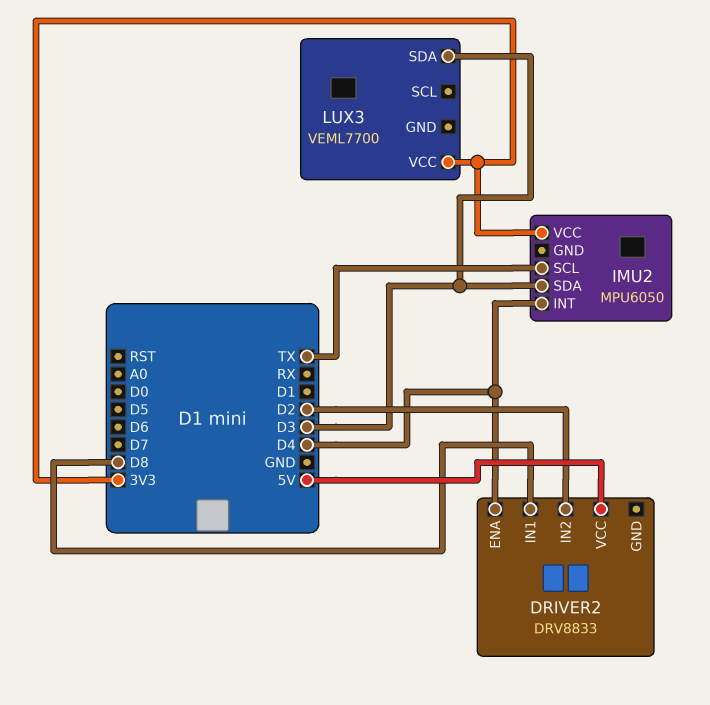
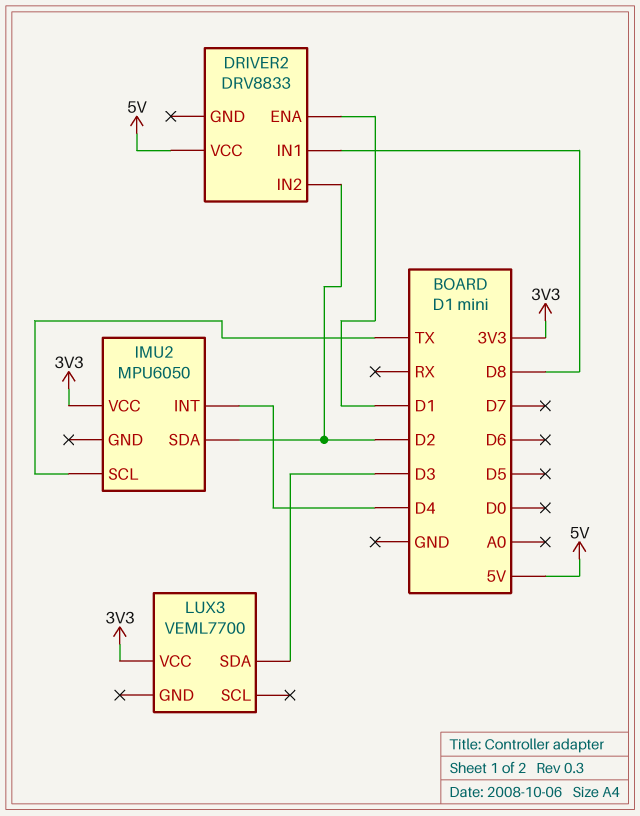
DRIVER2 pin ENA: D4 -> D1
IMU2 pin SDA: D3 -> D2

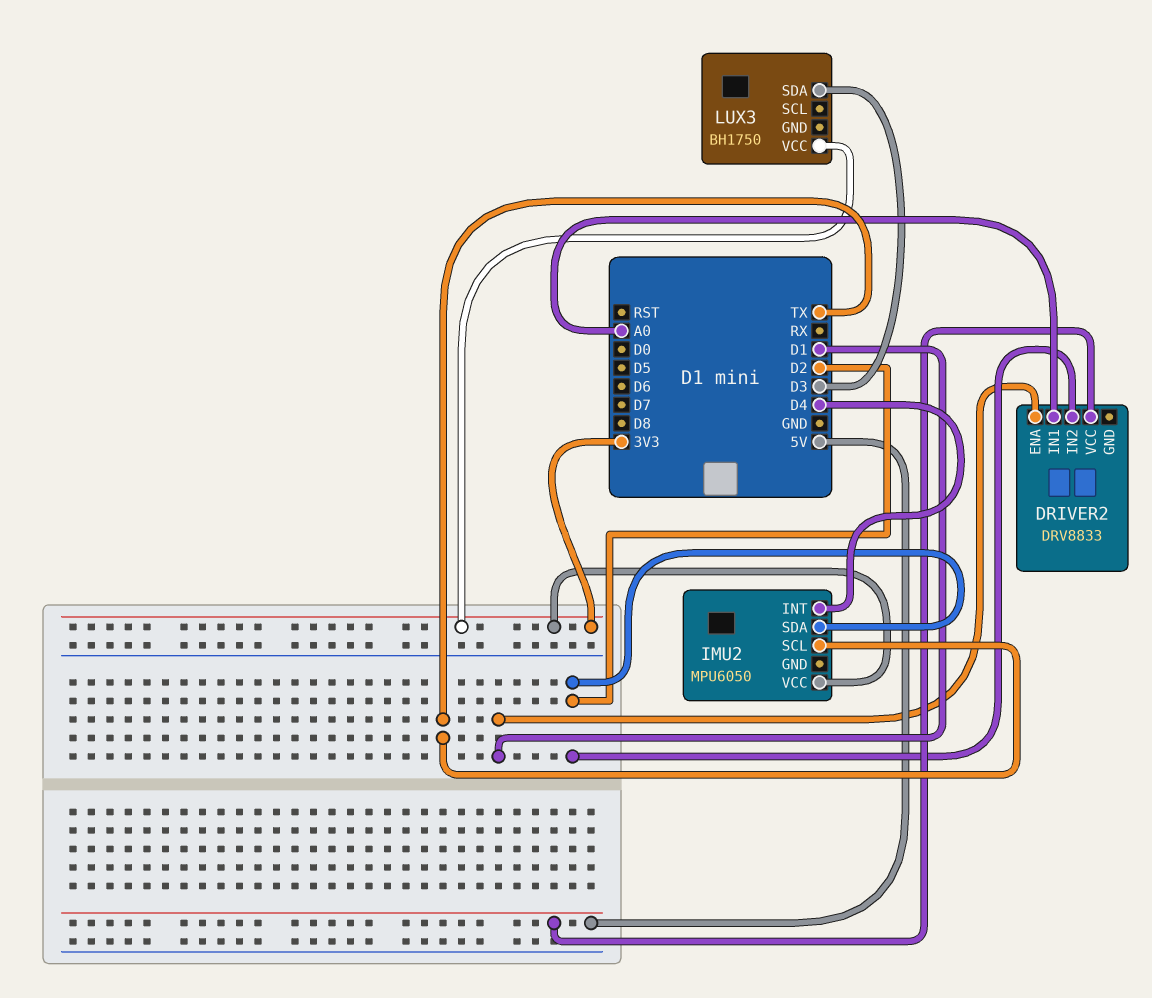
DRIVER2 pin IN1: D8 -> A0
LUX3: VEML7700 -> BH1750

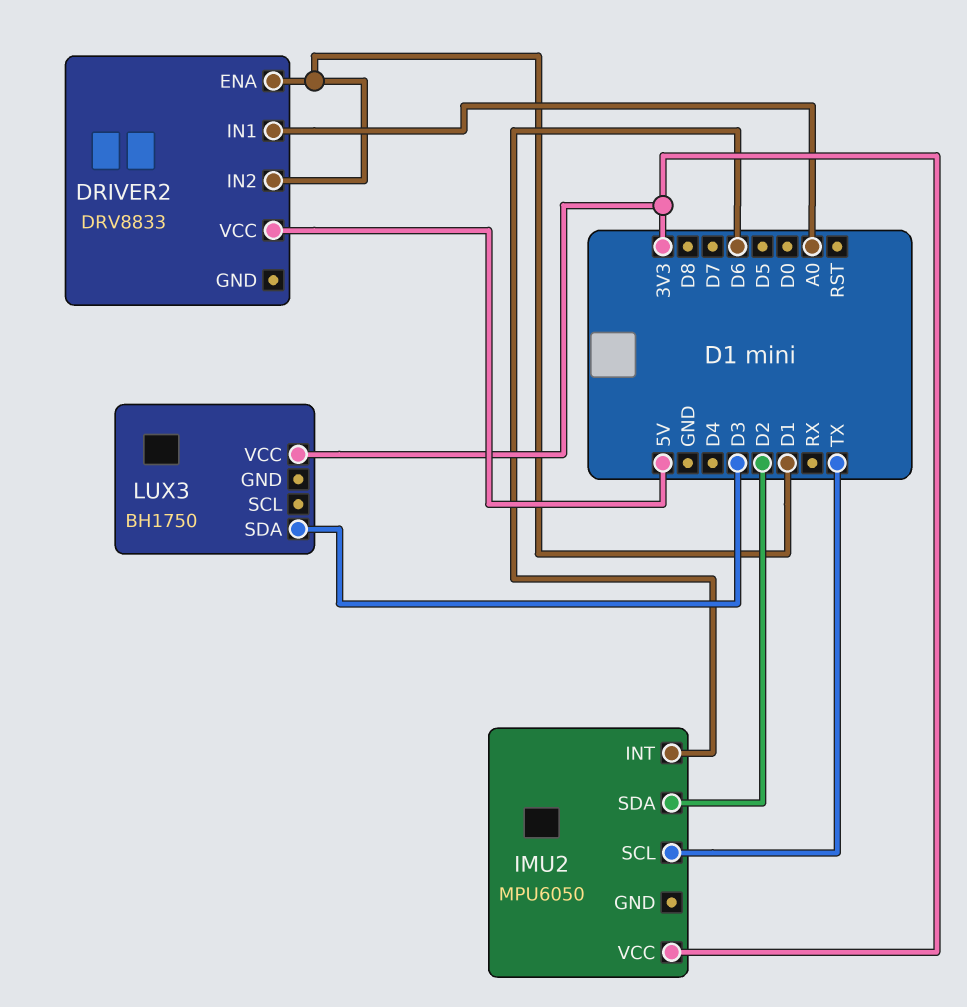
DRIVER2 pin IN2: D2 -> D1
IMU2 pin INT: D4 -> D6

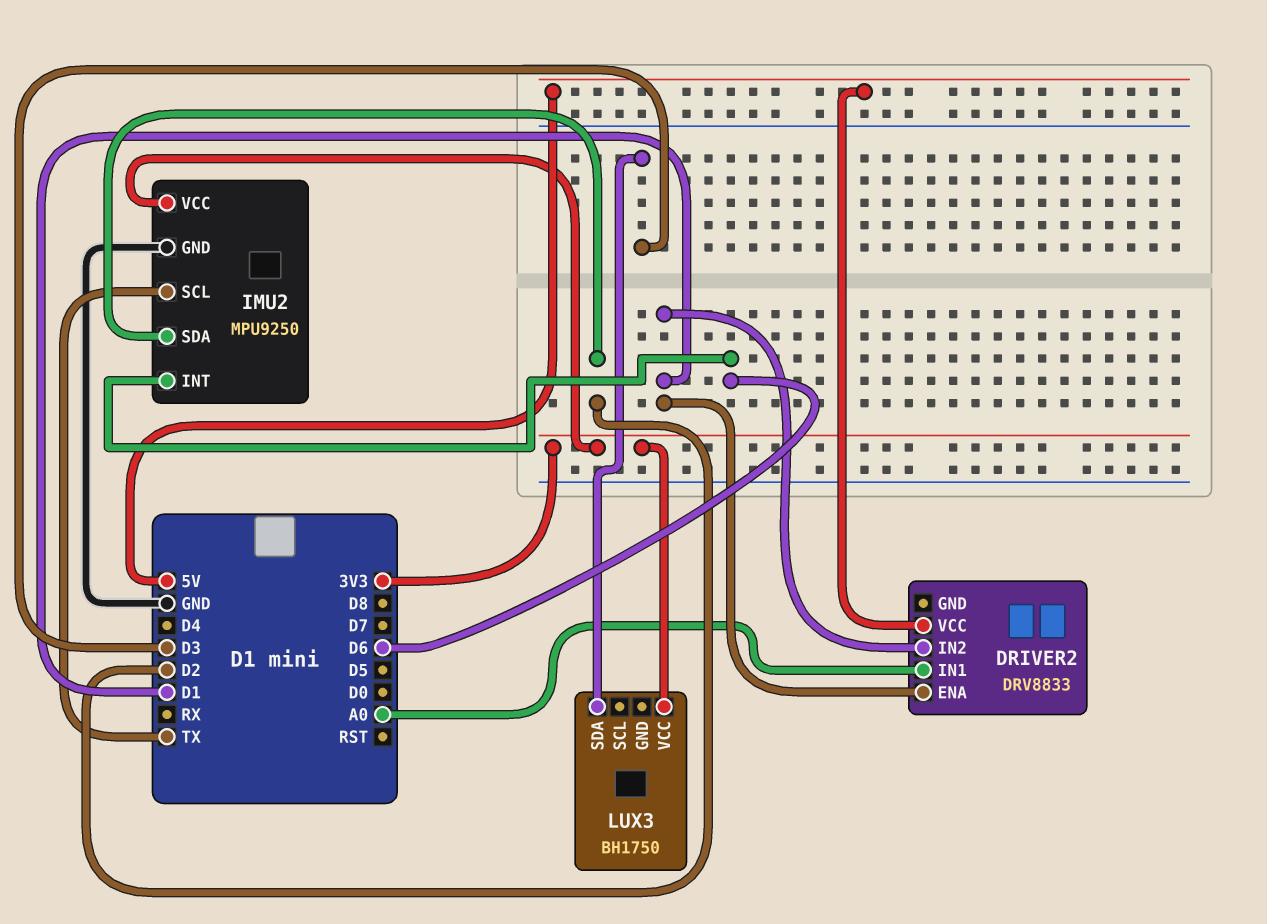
IMU2: MPU6050 -> MPU9250
IMU2 pin GND: none -> GND

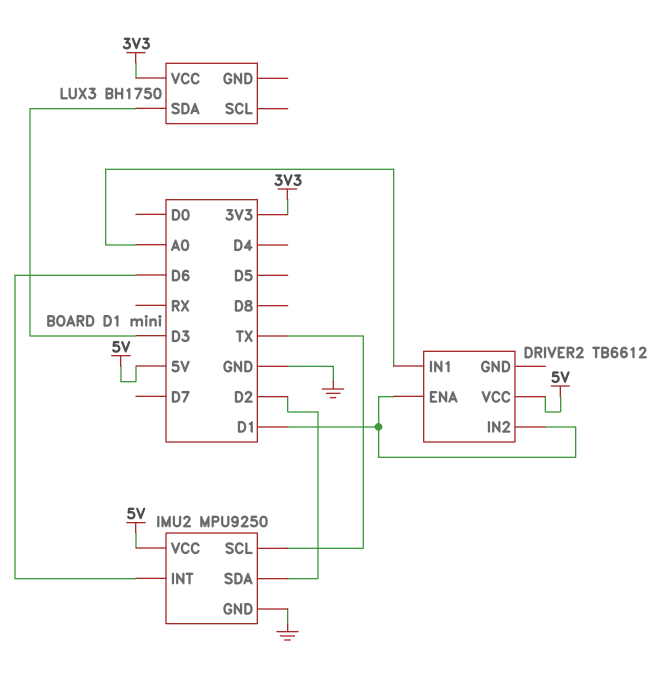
DRIVER2: DRV8833 -> TB6612
IMU2 pin VCC: 3V3 -> 5V

